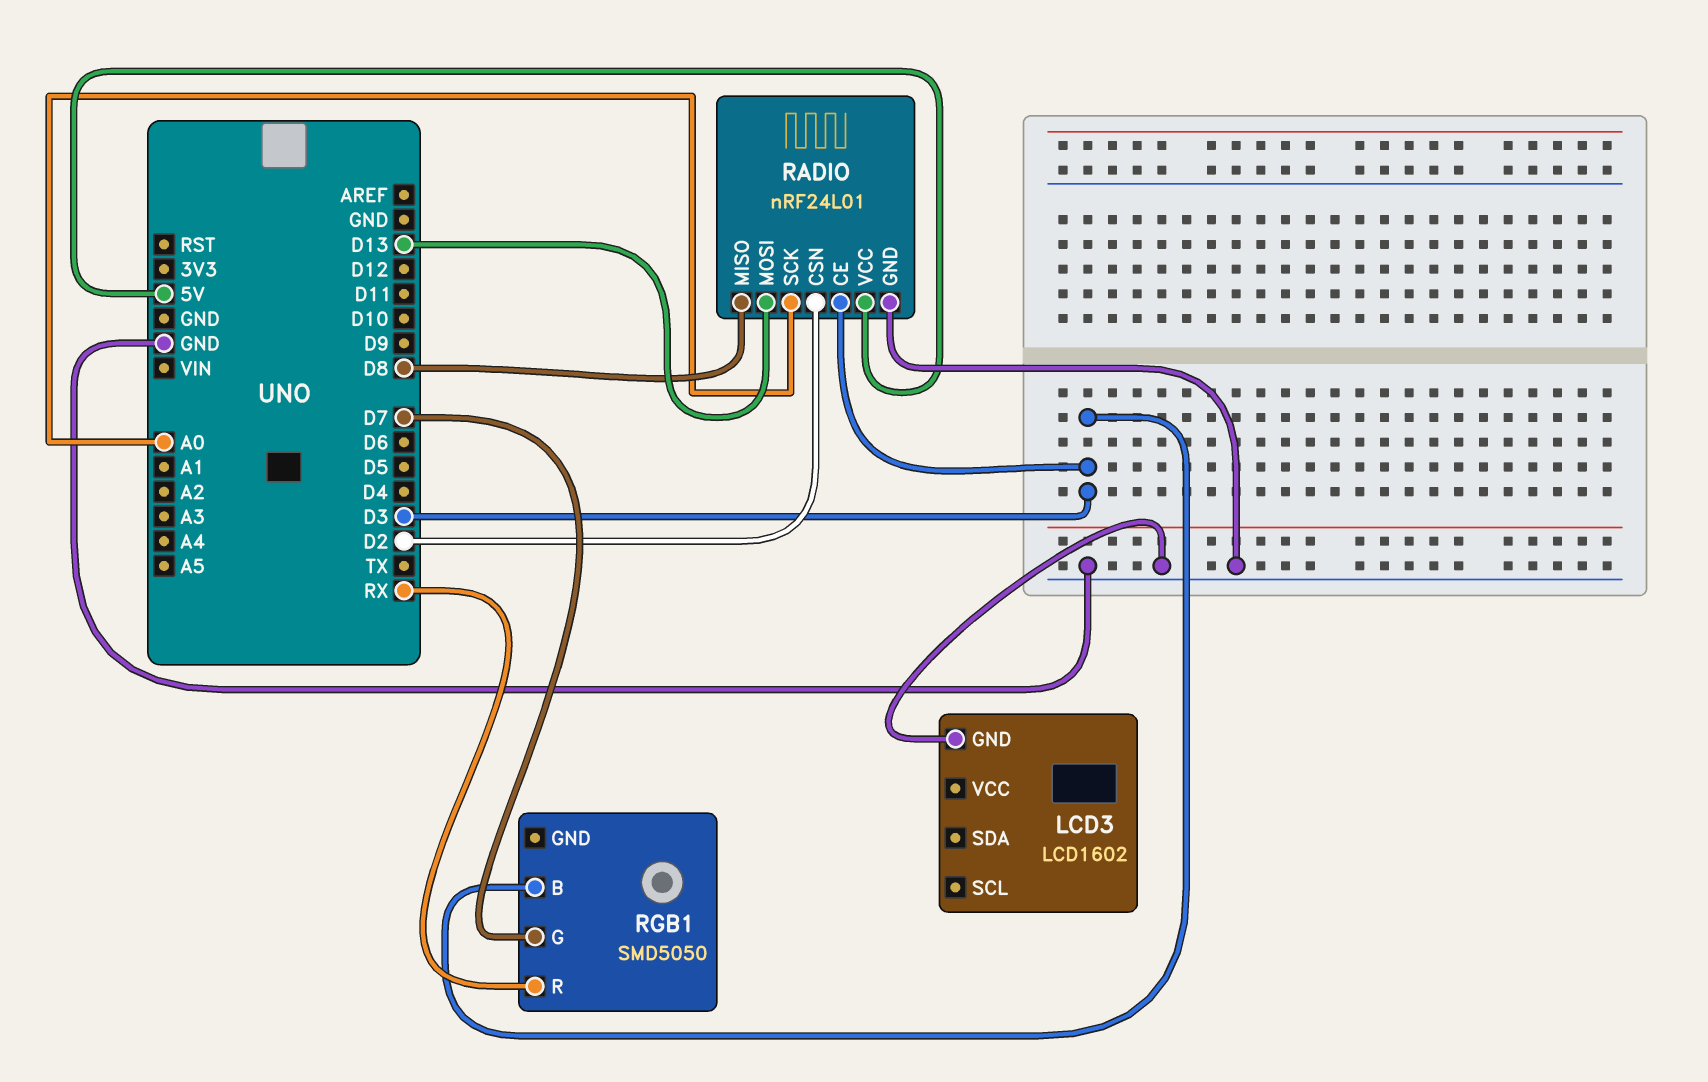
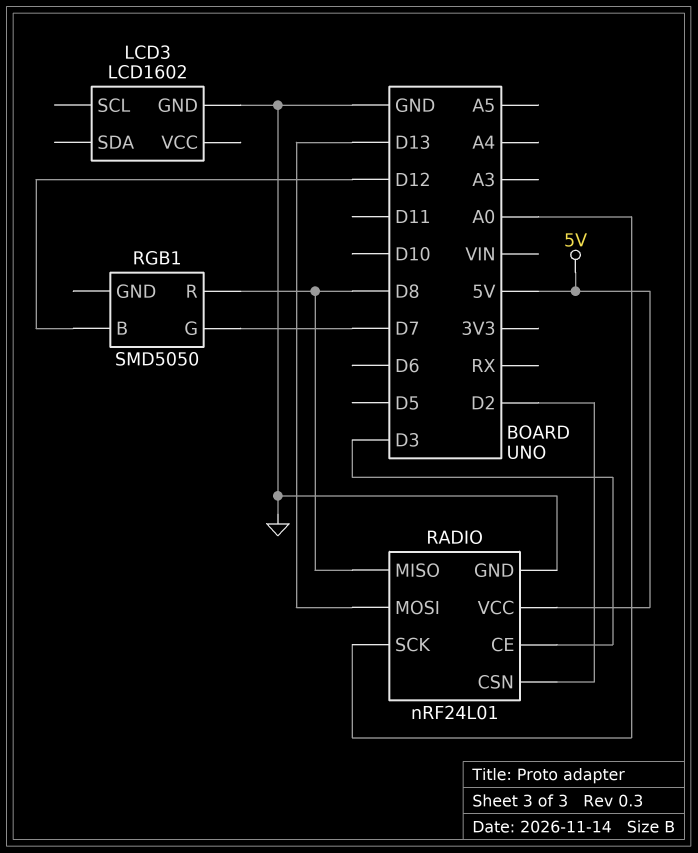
RGB1 pin B: D3 -> D12
RGB1 pin R: RX -> D8

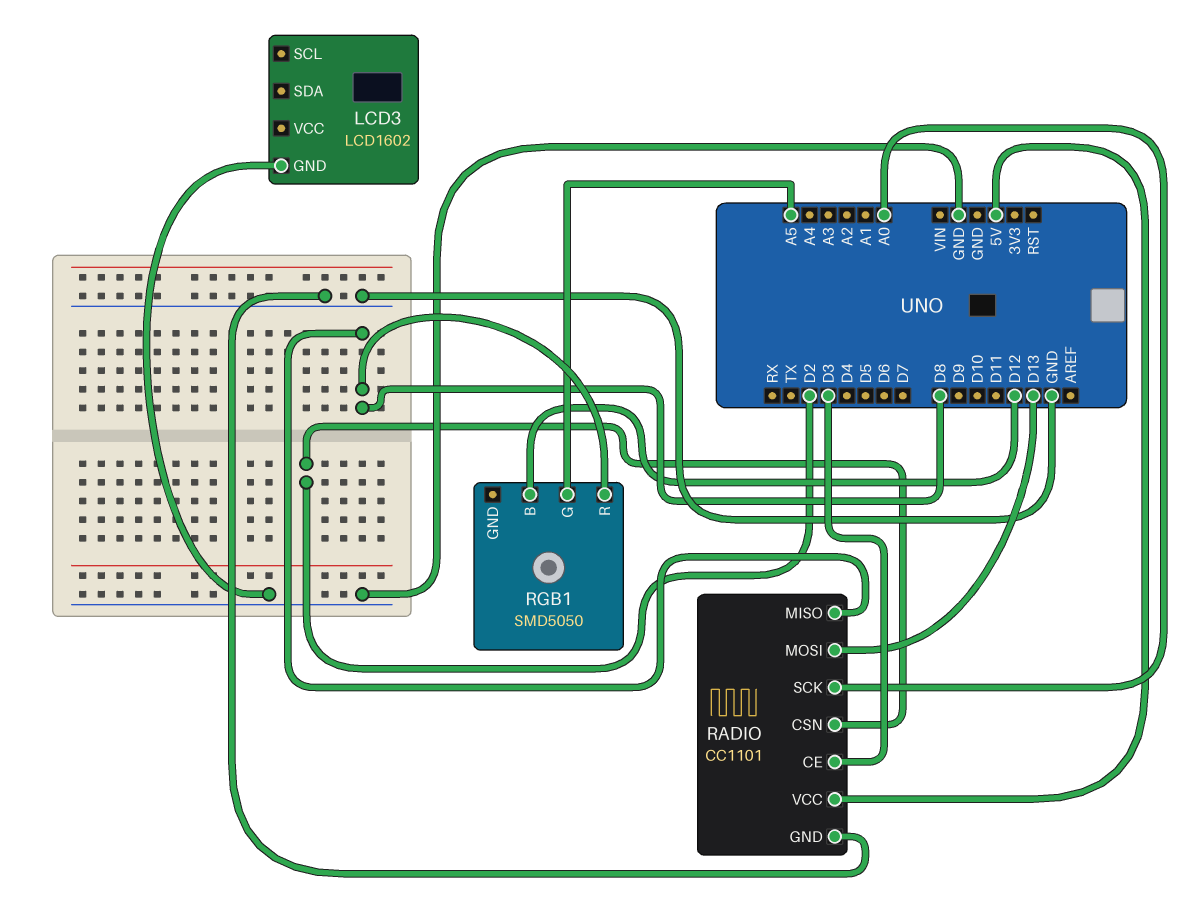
RADIO: nRF24L01 -> CC1101
RGB1 pin G: D7 -> A5

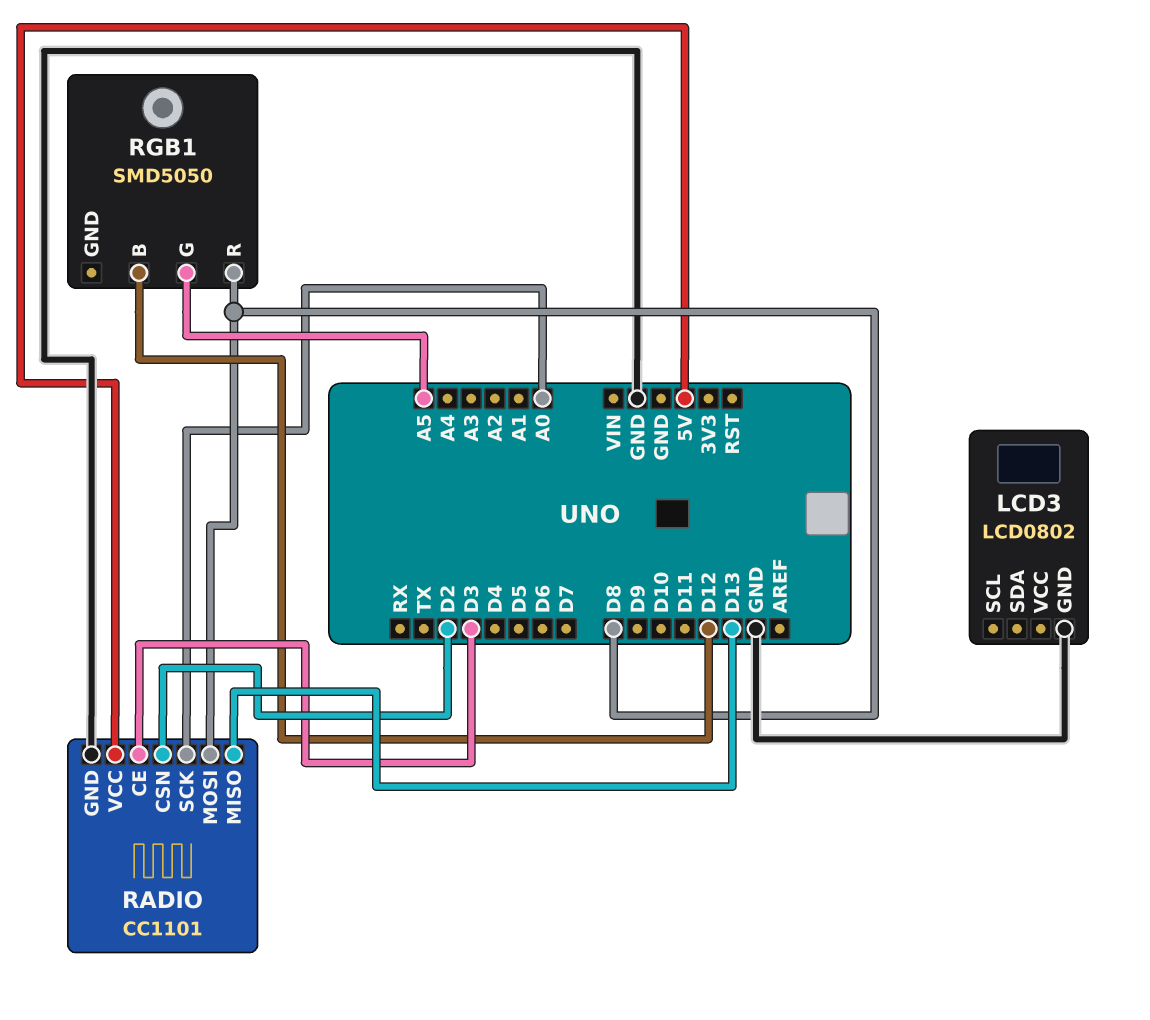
LCD3: LCD1602 -> LCD0802
RADIO pin MISO: D8 -> D13
RADIO pin MOSI: D13 -> D8

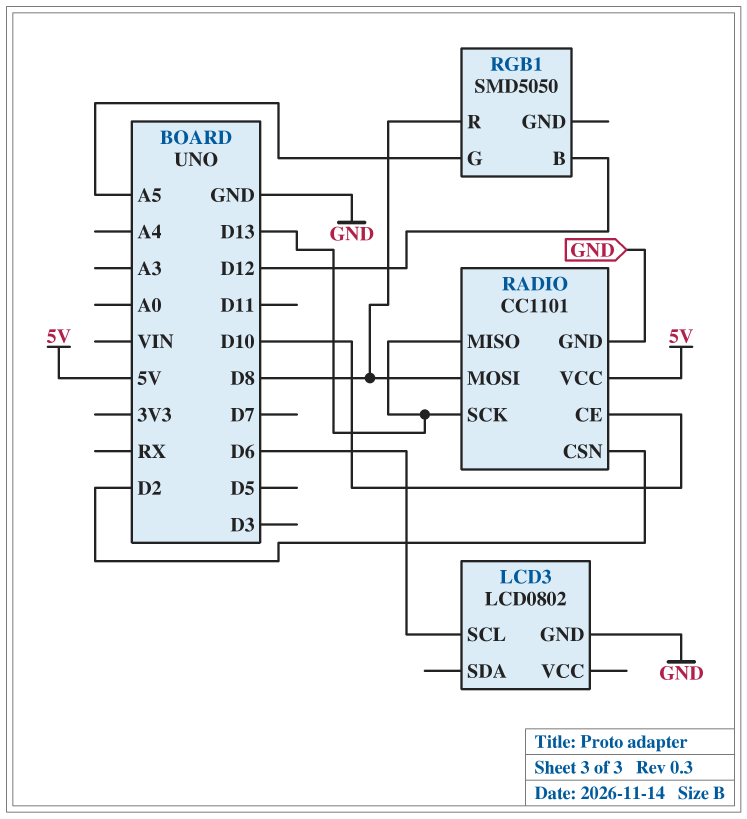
LCD3 pin SCL: none -> D6
RADIO pin CE: D3 -> D10
RADIO pin SCK: A0 -> D13

